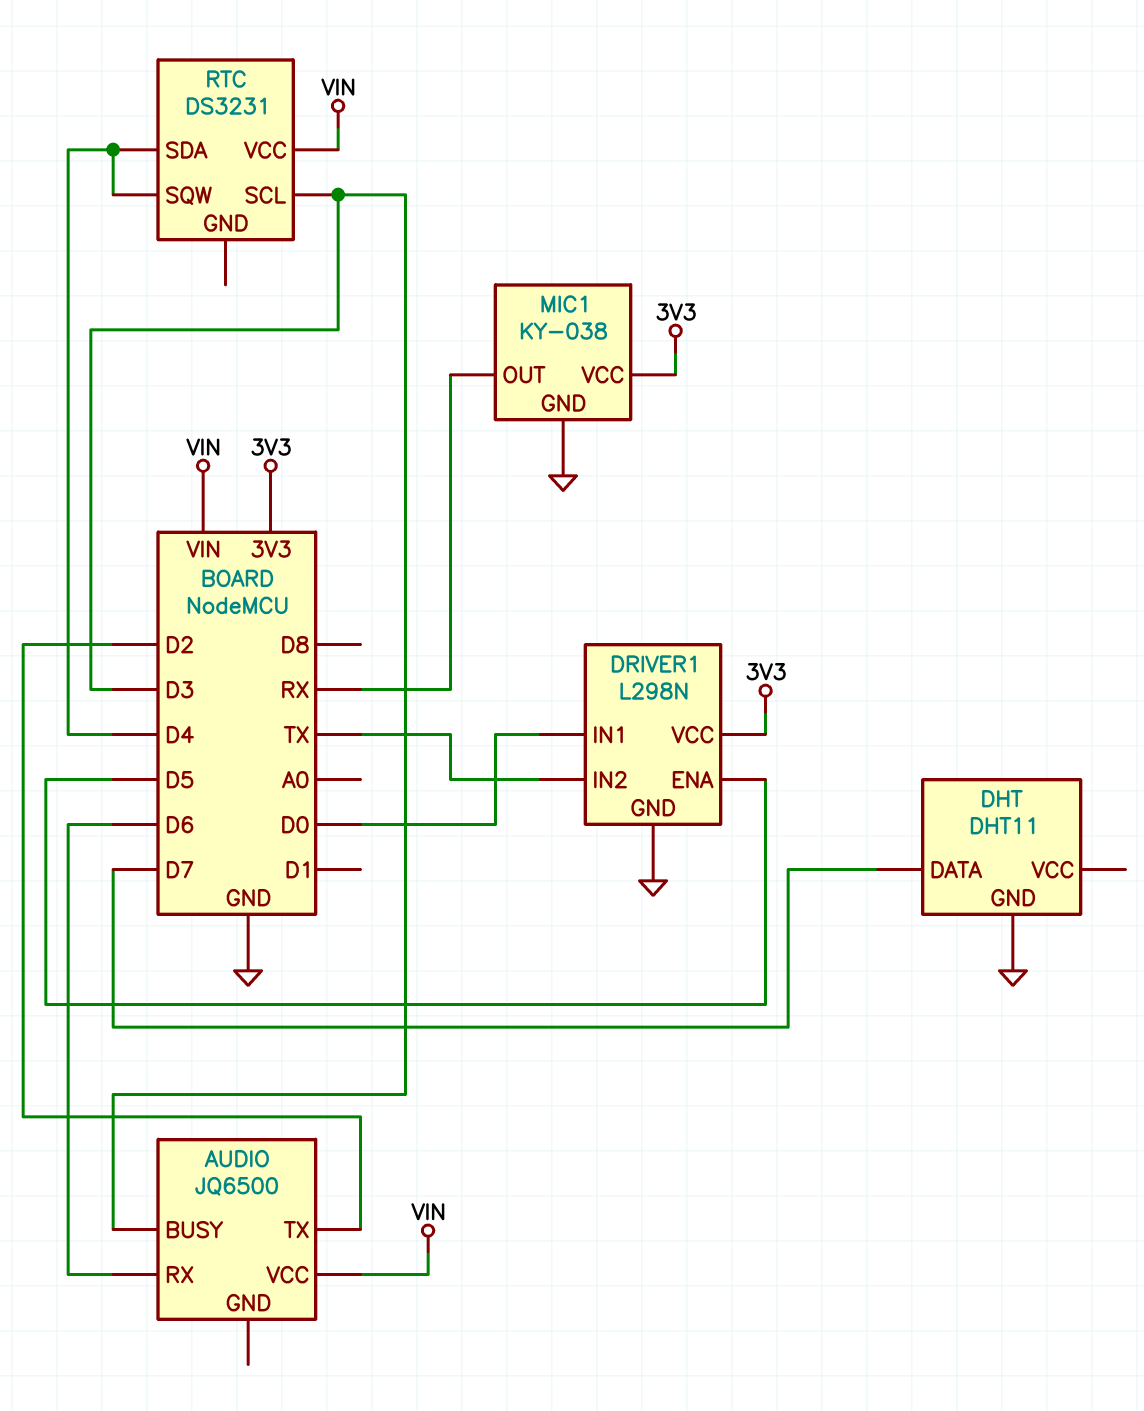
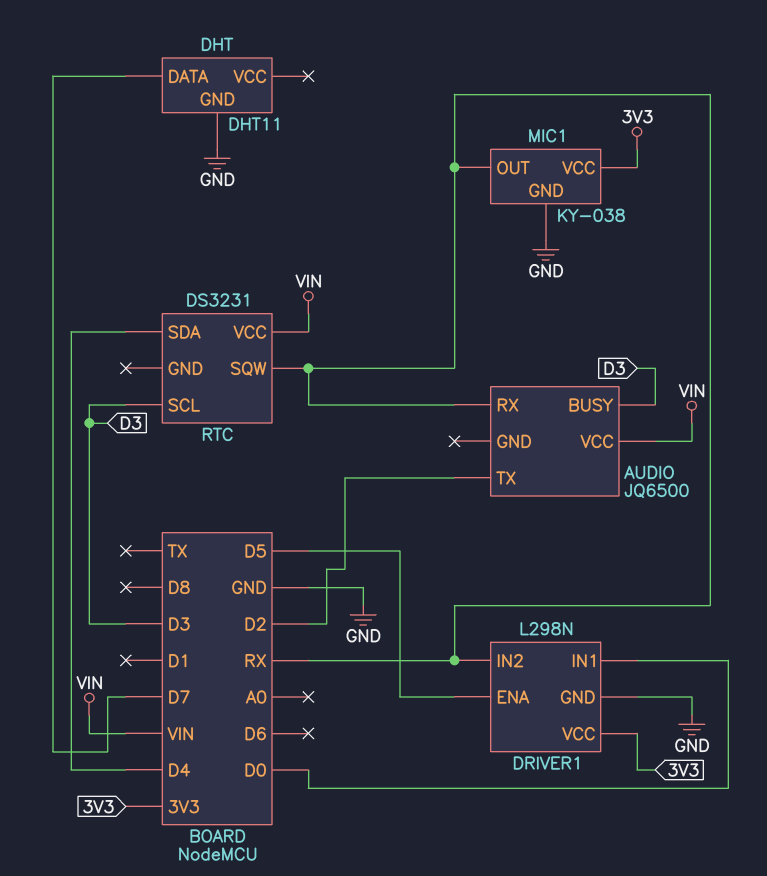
AUDIO pin RX: D6 -> RX
DRIVER1 pin IN2: TX -> RX
RTC pin SQW: D4 -> RX

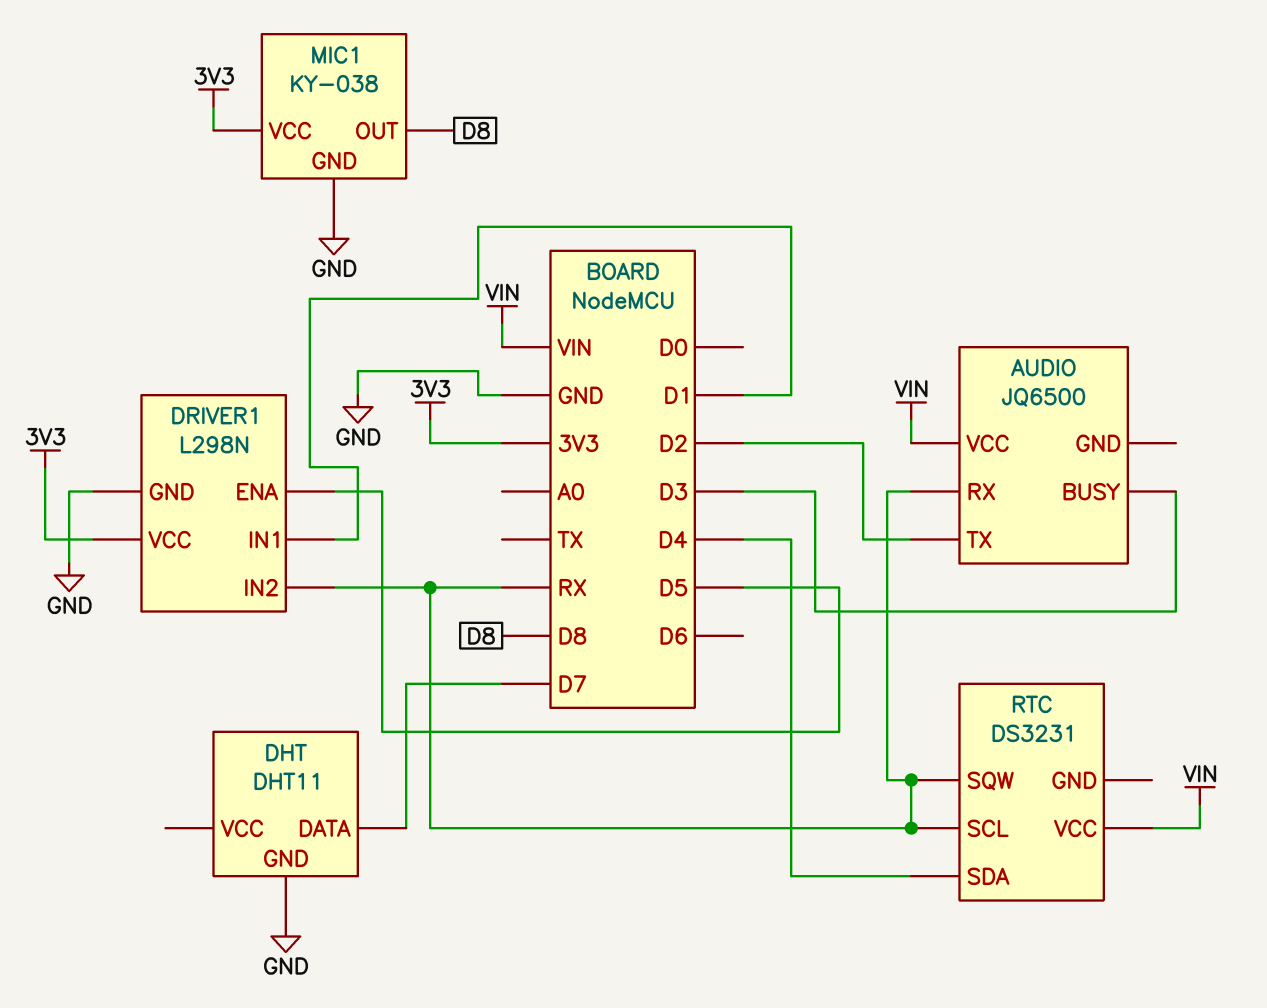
DRIVER1 pin IN1: D0 -> D1
MIC1 pin OUT: RX -> D8
RTC pin SCL: D3 -> RX

